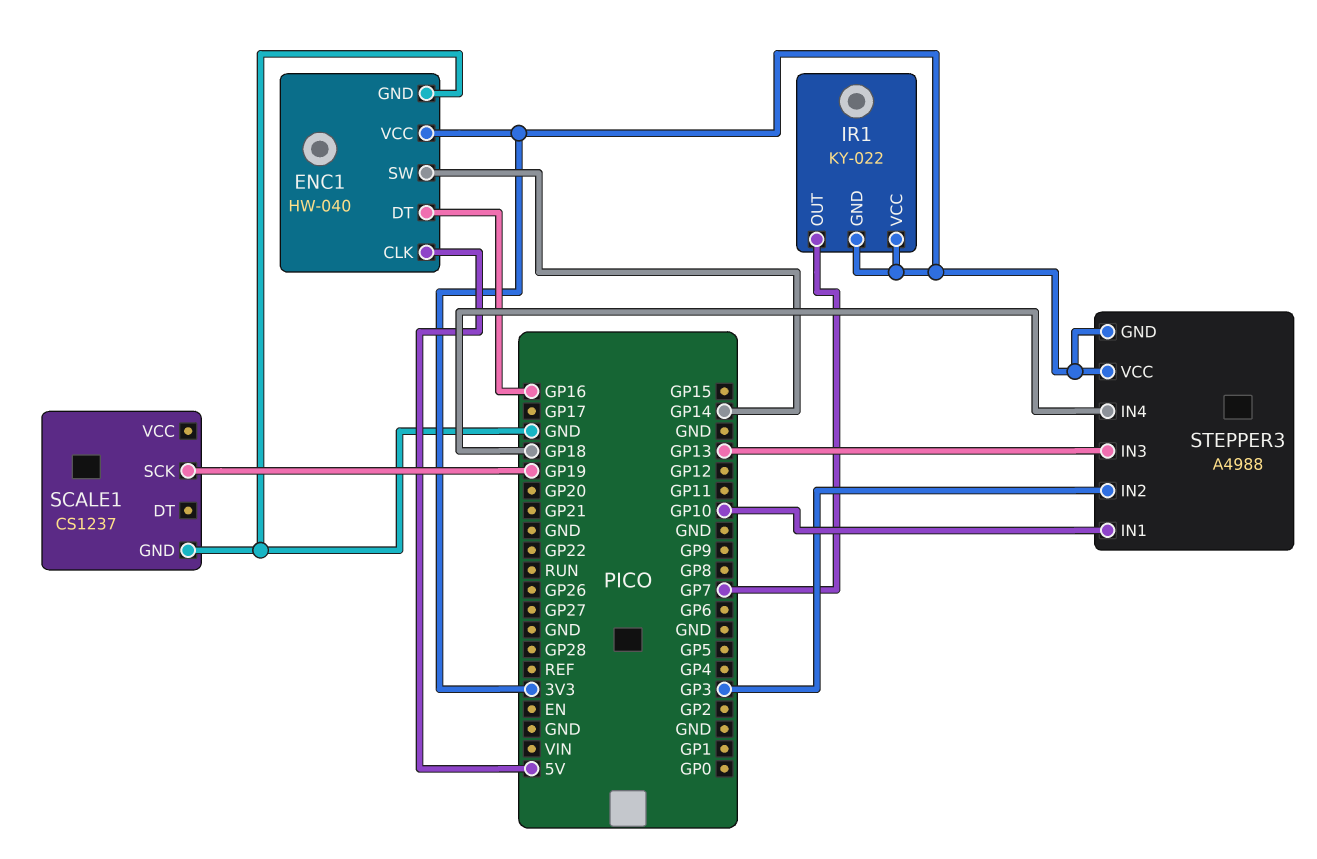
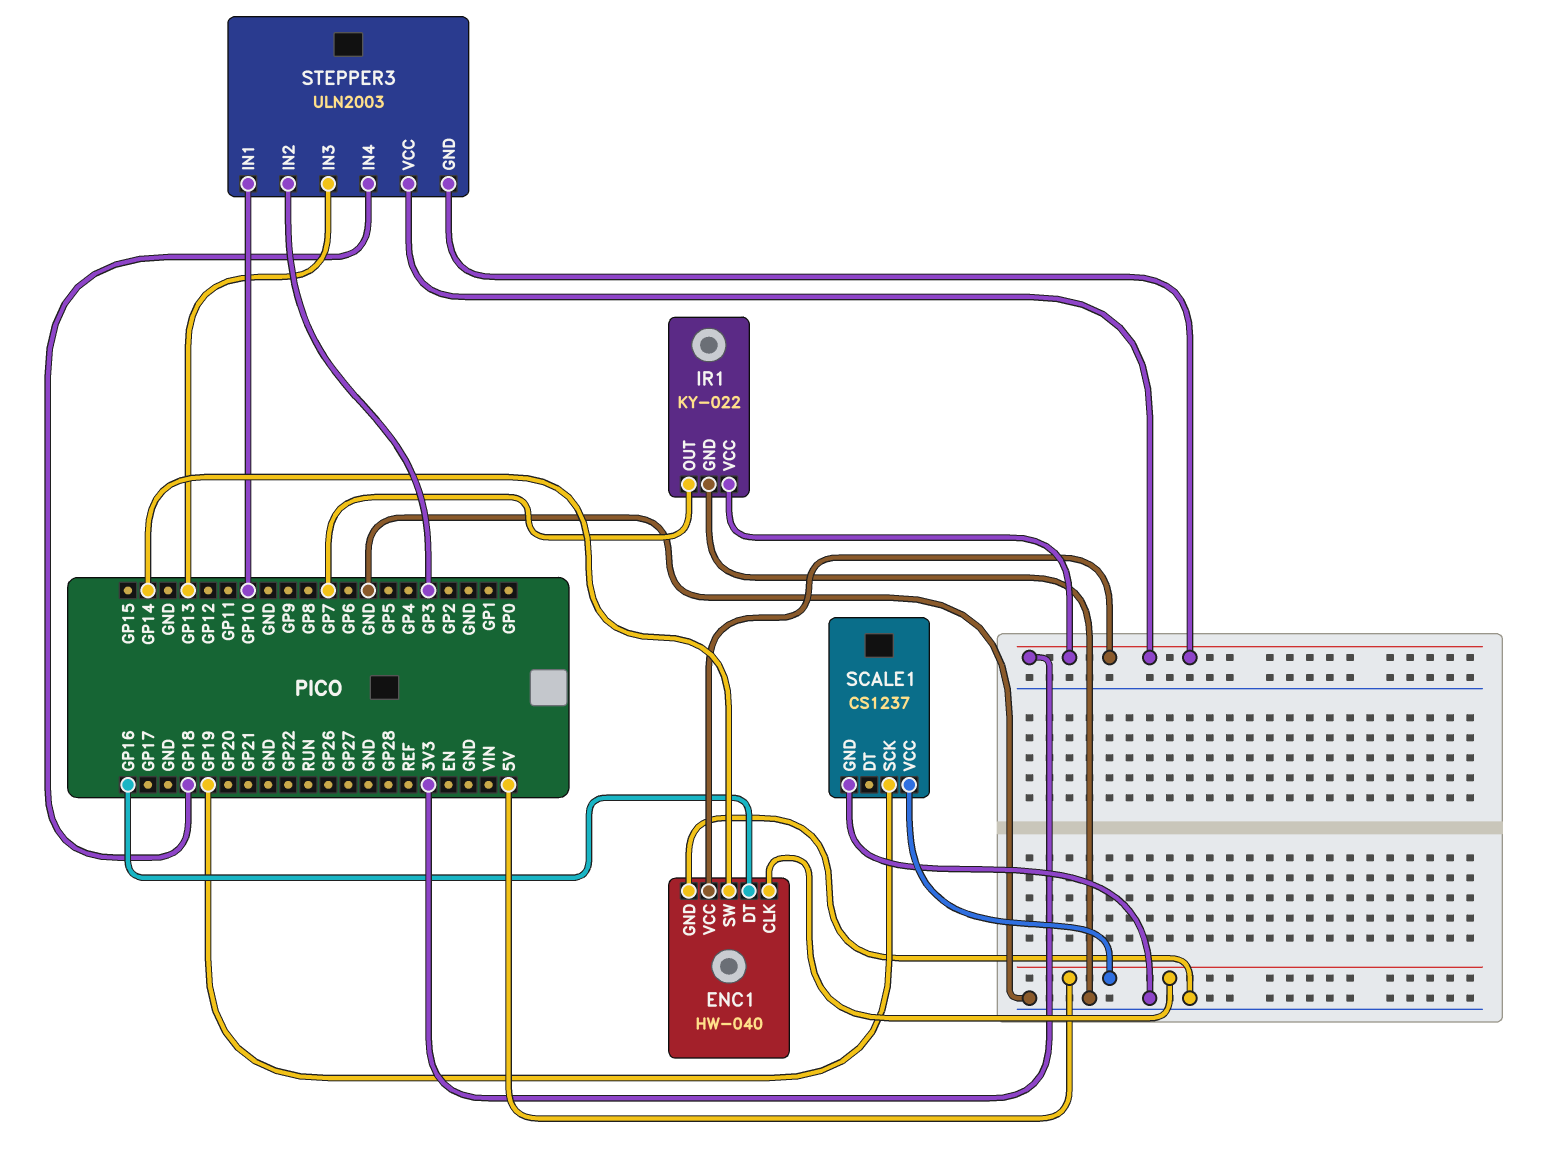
IR1 pin GND: 3V3 -> GND
SCALE1 pin VCC: none -> 5V
STEPPER3: A4988 -> ULN2003

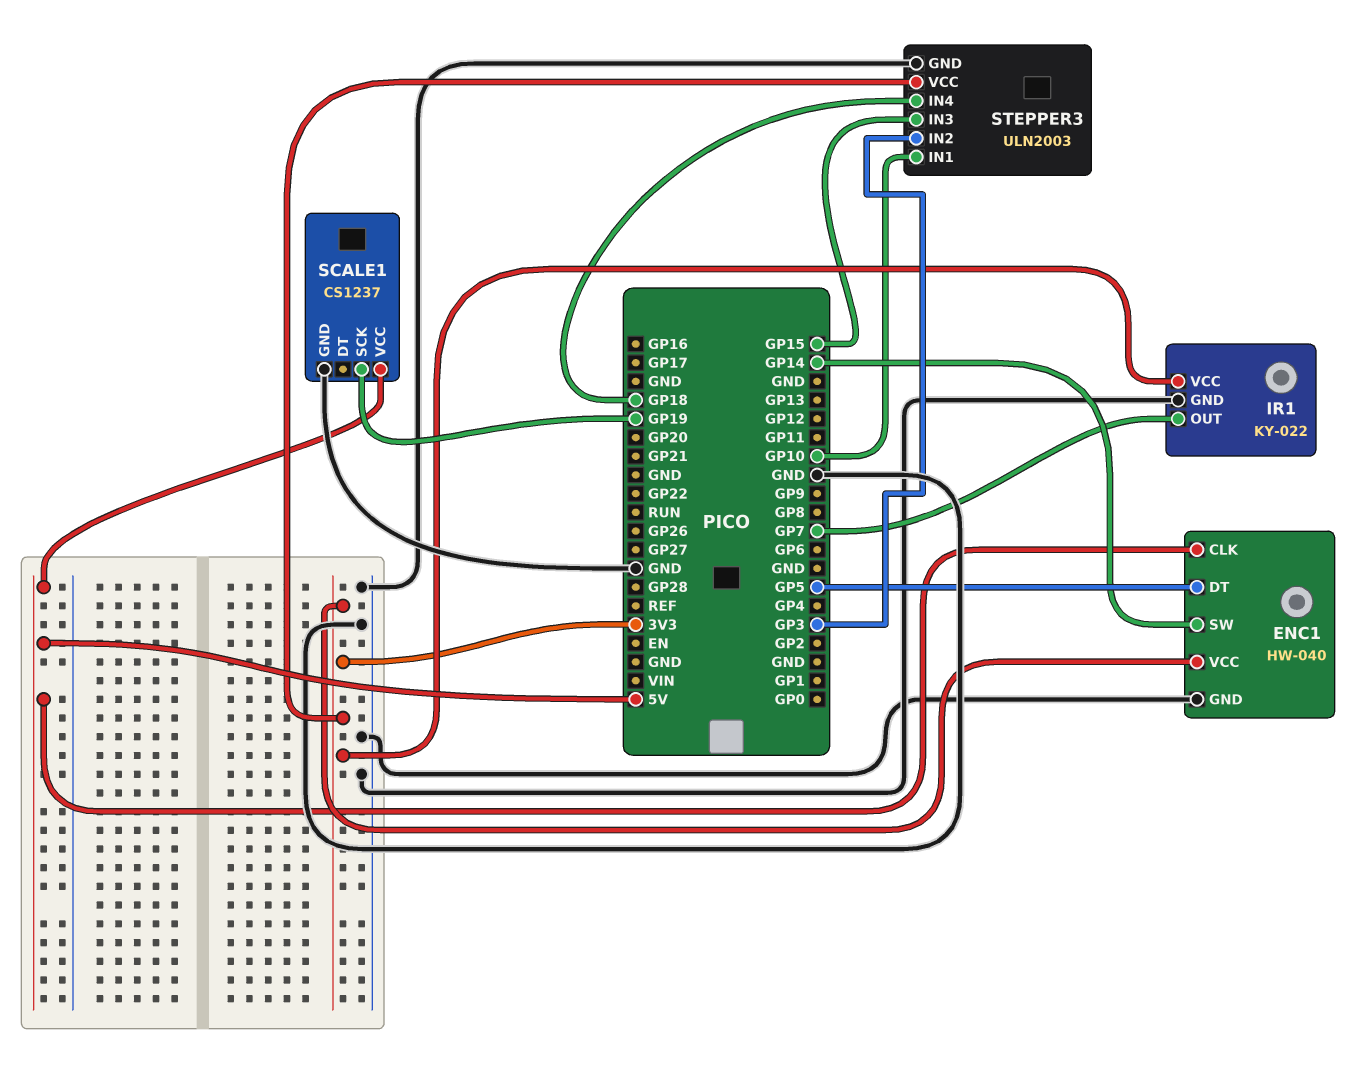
ENC1 pin DT: GP16 -> GP5
STEPPER3 pin GND: 3V3 -> GND
STEPPER3 pin IN3: GP13 -> GP15

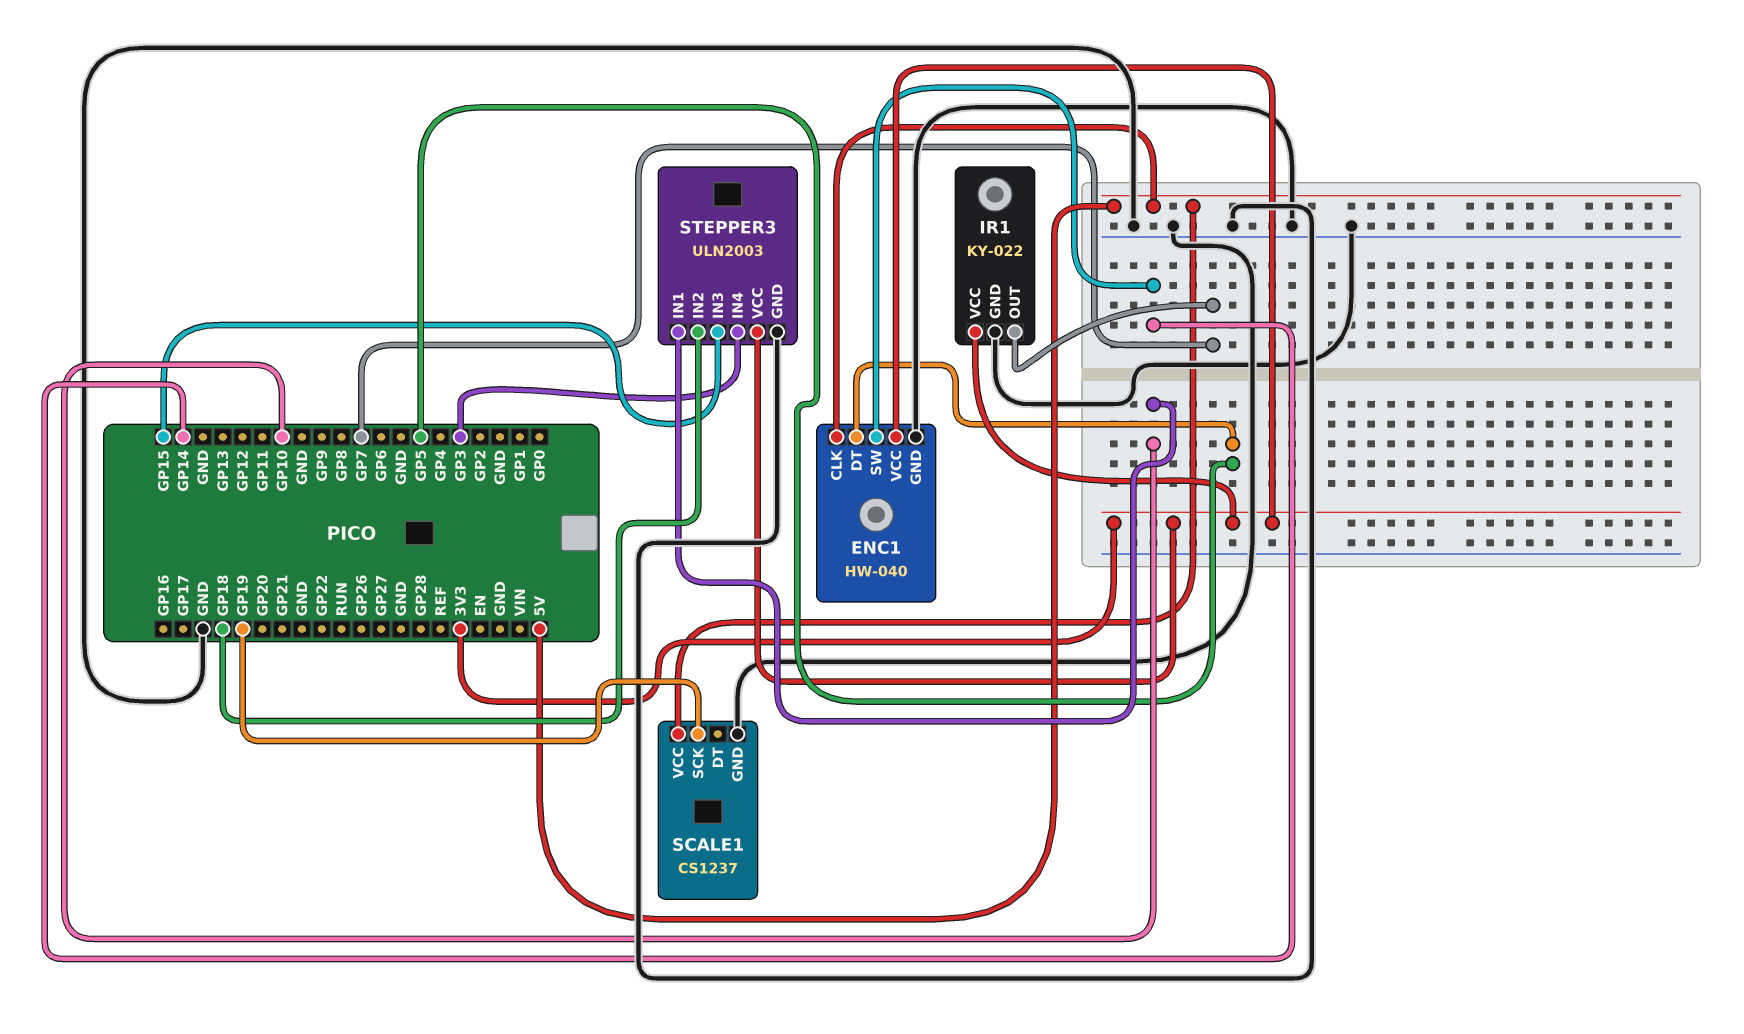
STEPPER3 pin IN2: GP3 -> GP18
STEPPER3 pin IN4: GP18 -> GP3

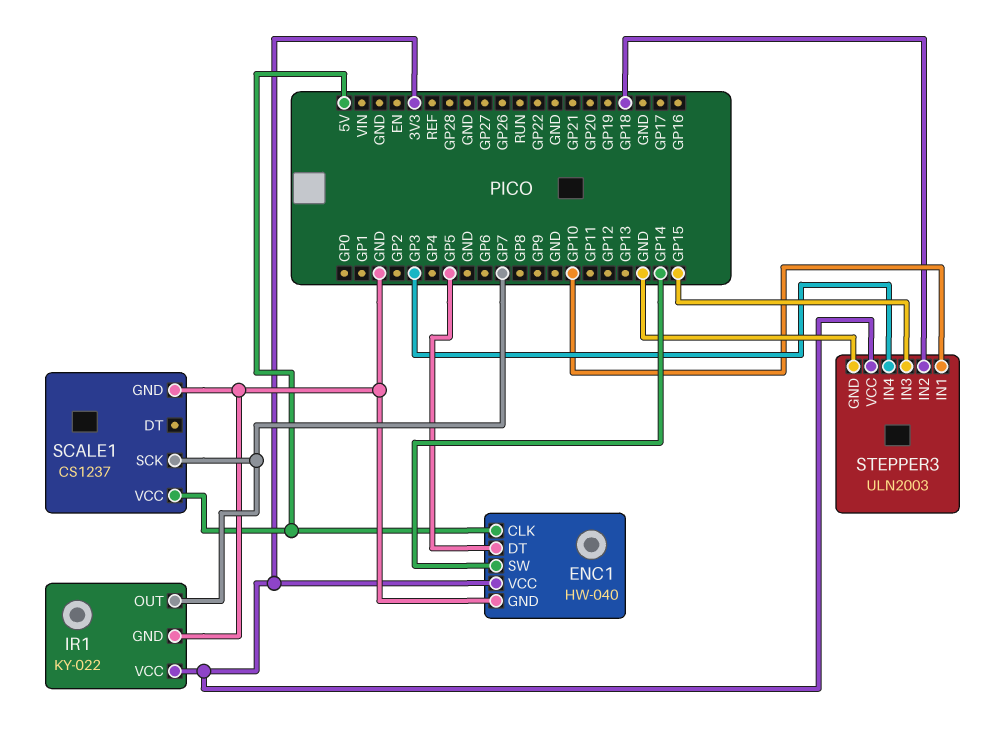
SCALE1 pin SCK: GP19 -> GP7

